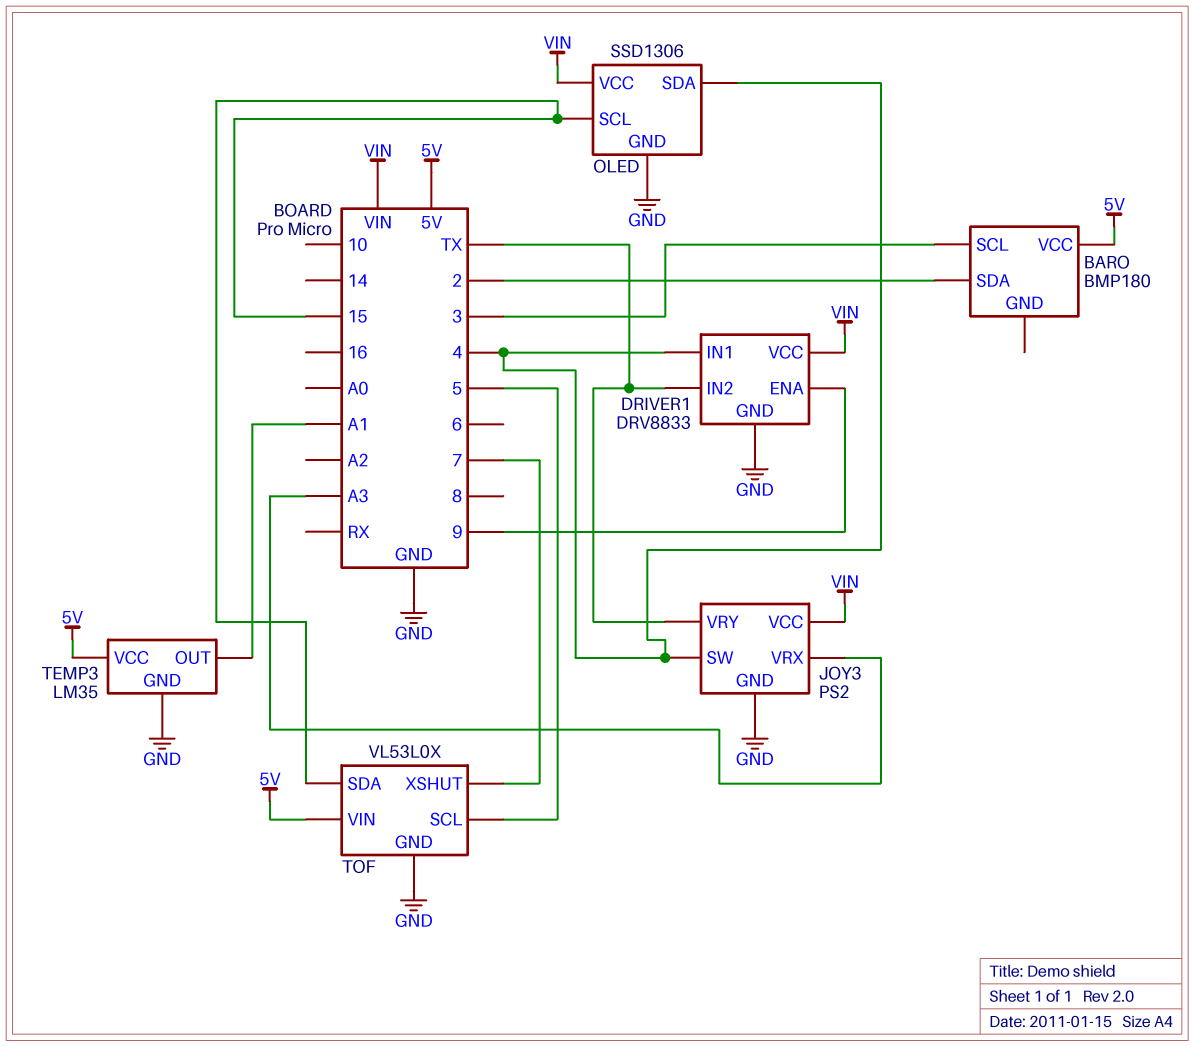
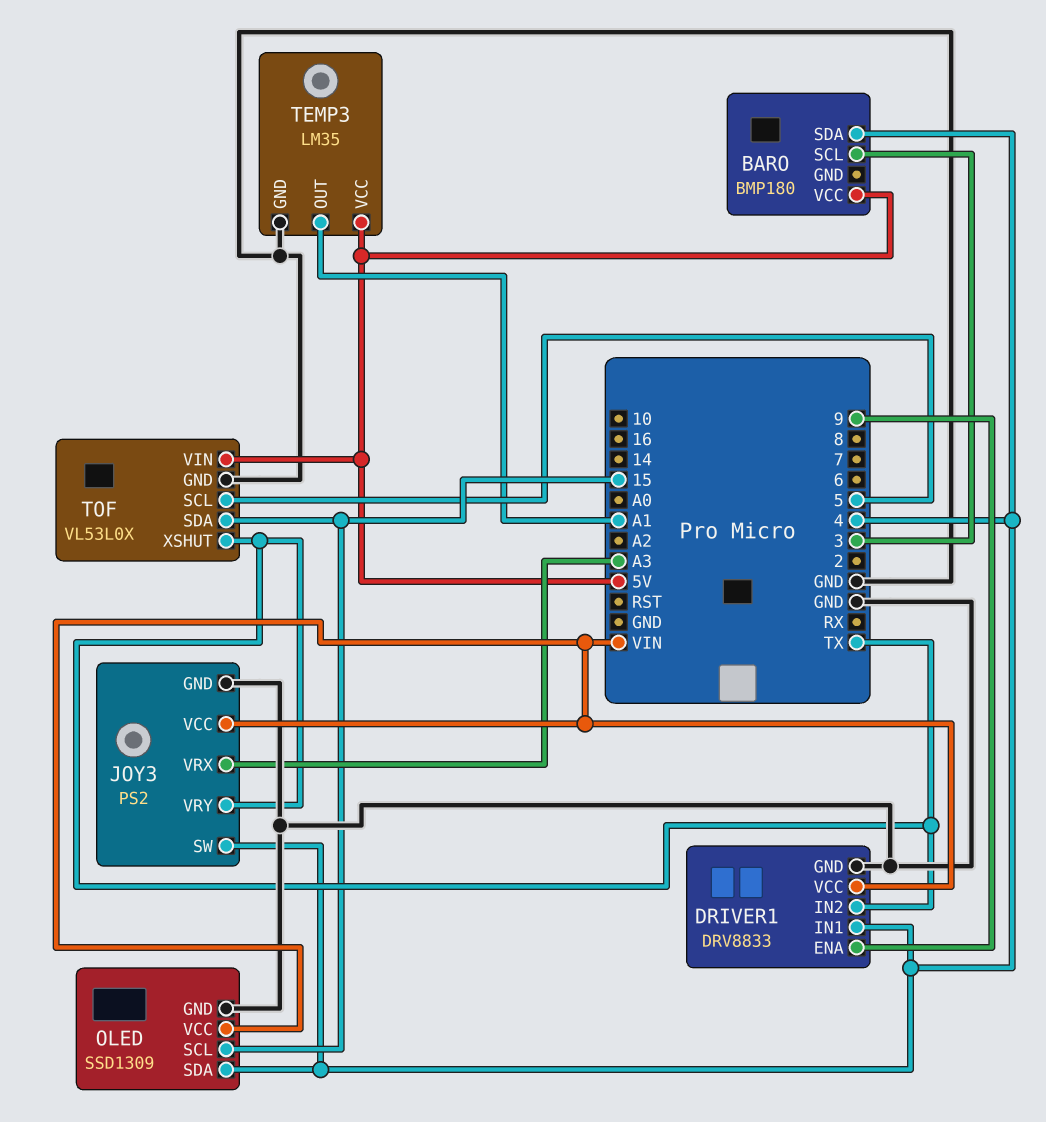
BARO pin SDA: 2 -> 4
OLED: SSD1306 -> SSD1309
TOF pin XSHUT: 7 -> TX

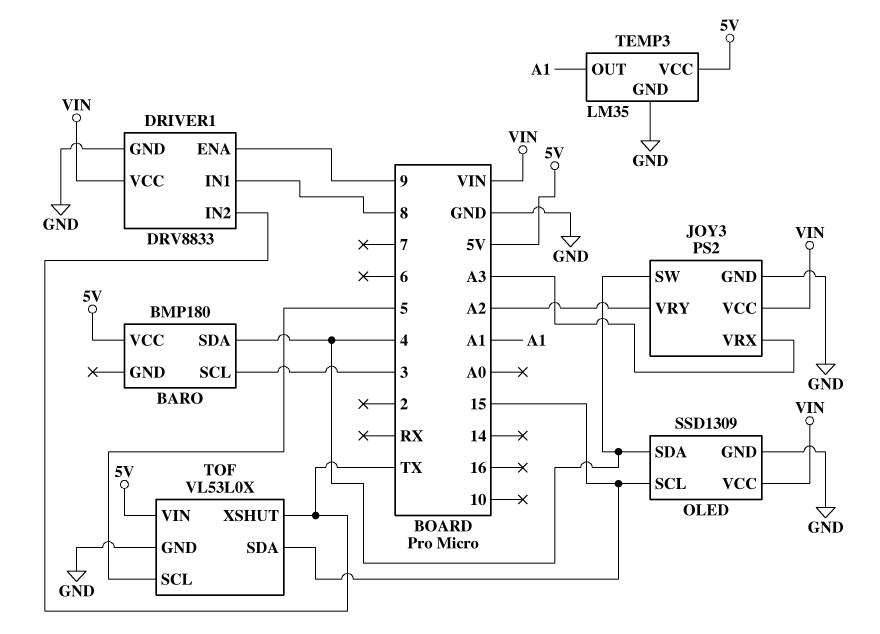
DRIVER1 pin IN1: 4 -> 8
JOY3 pin VRY: TX -> A2

